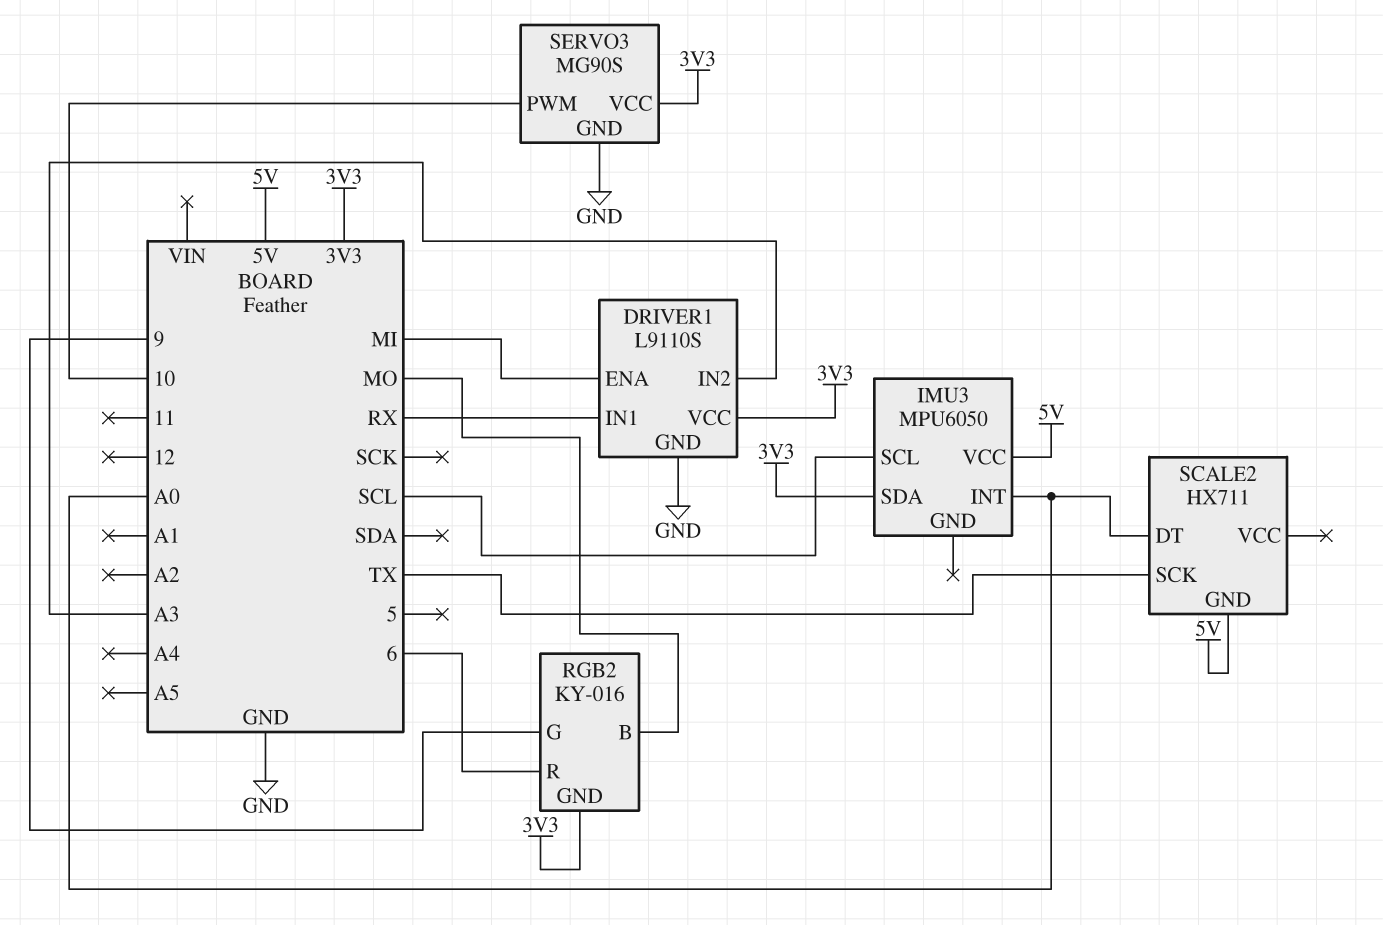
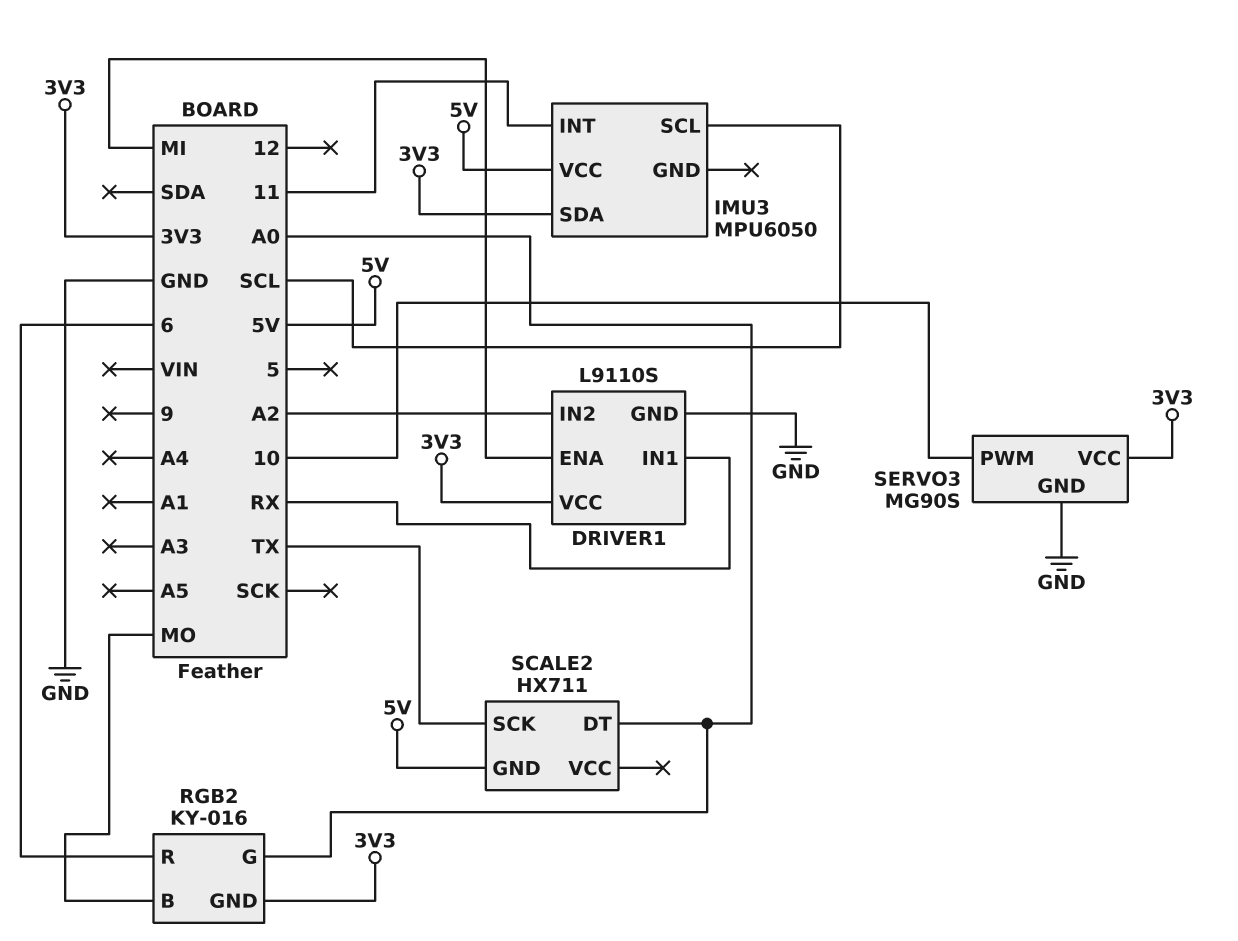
DRIVER1 pin IN2: A3 -> A2
IMU3 pin INT: A0 -> 11
RGB2 pin G: 9 -> A0

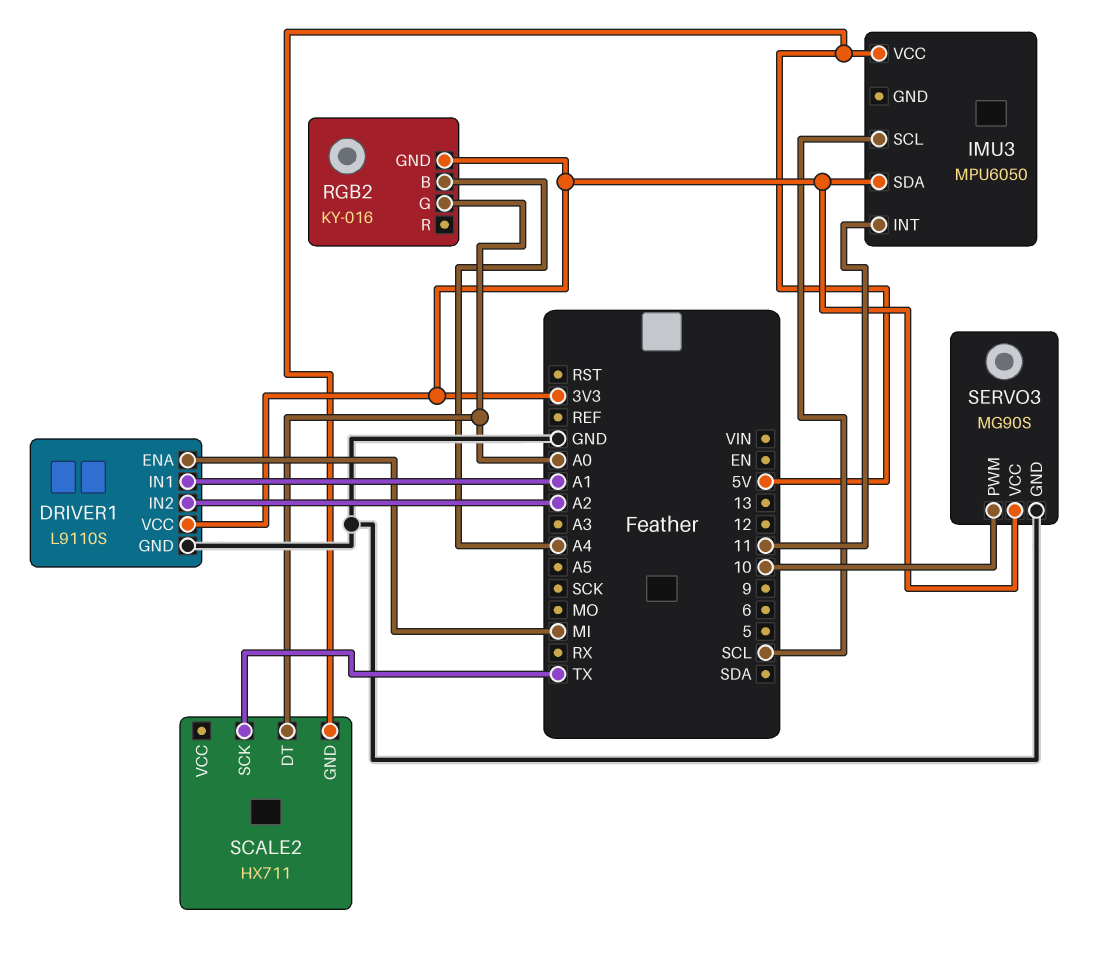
DRIVER1 pin IN1: RX -> A1
RGB2 pin B: MO -> A4
RGB2 pin R: 6 -> none

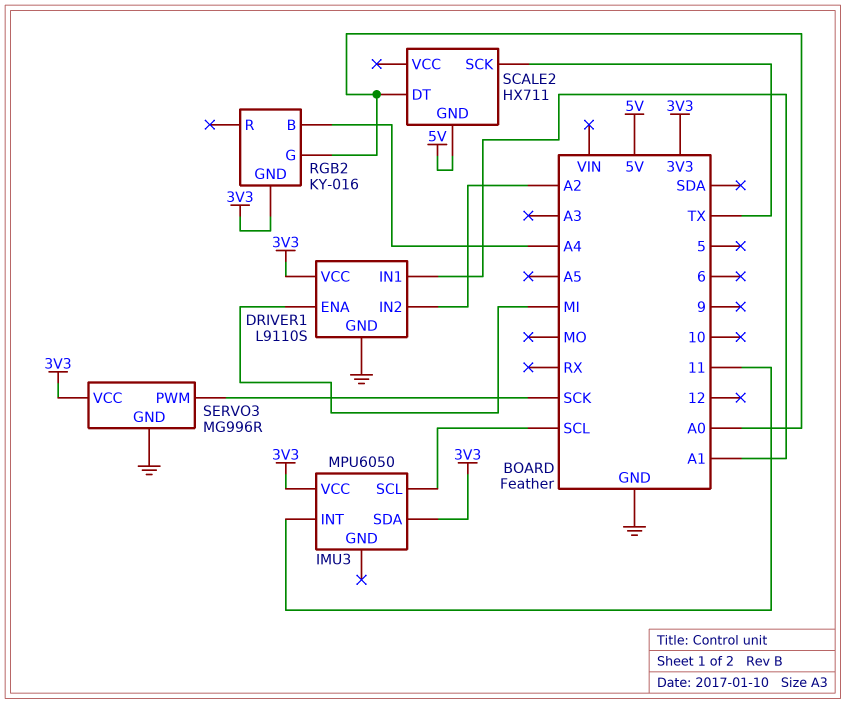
IMU3 pin VCC: 5V -> 3V3
SERVO3: MG90S -> MG996R
SERVO3 pin PWM: 10 -> SCK

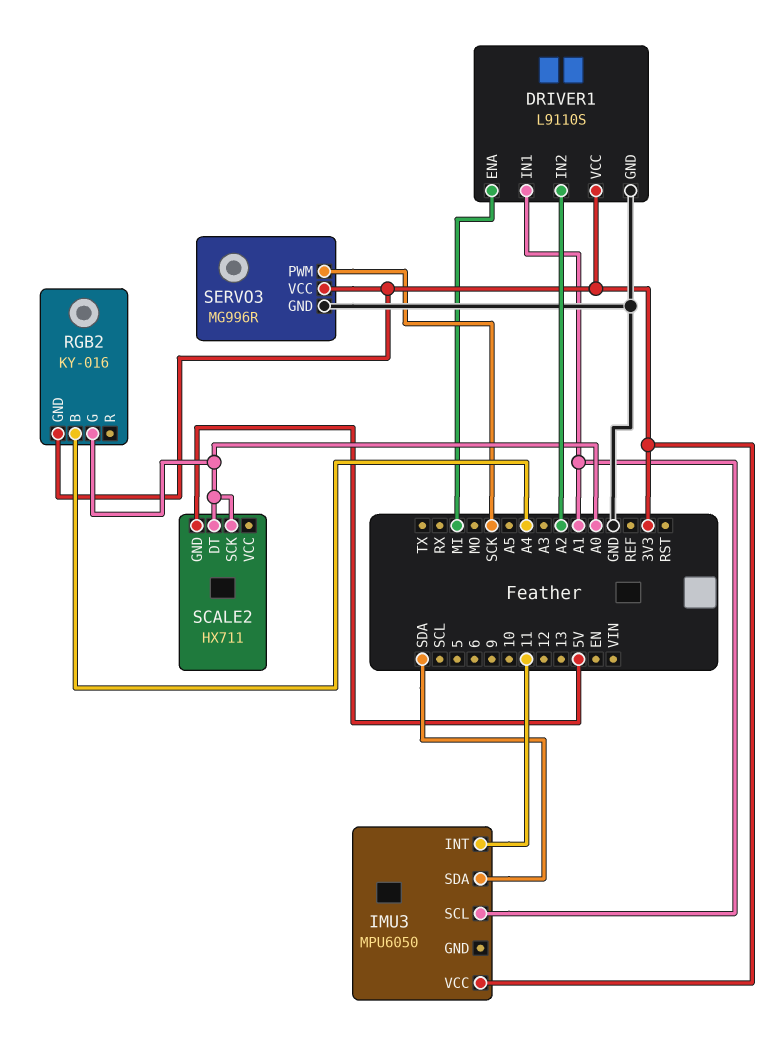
IMU3 pin SCL: SCL -> A1
IMU3 pin SDA: 3V3 -> SDA
SCALE2 pin SCK: TX -> A0

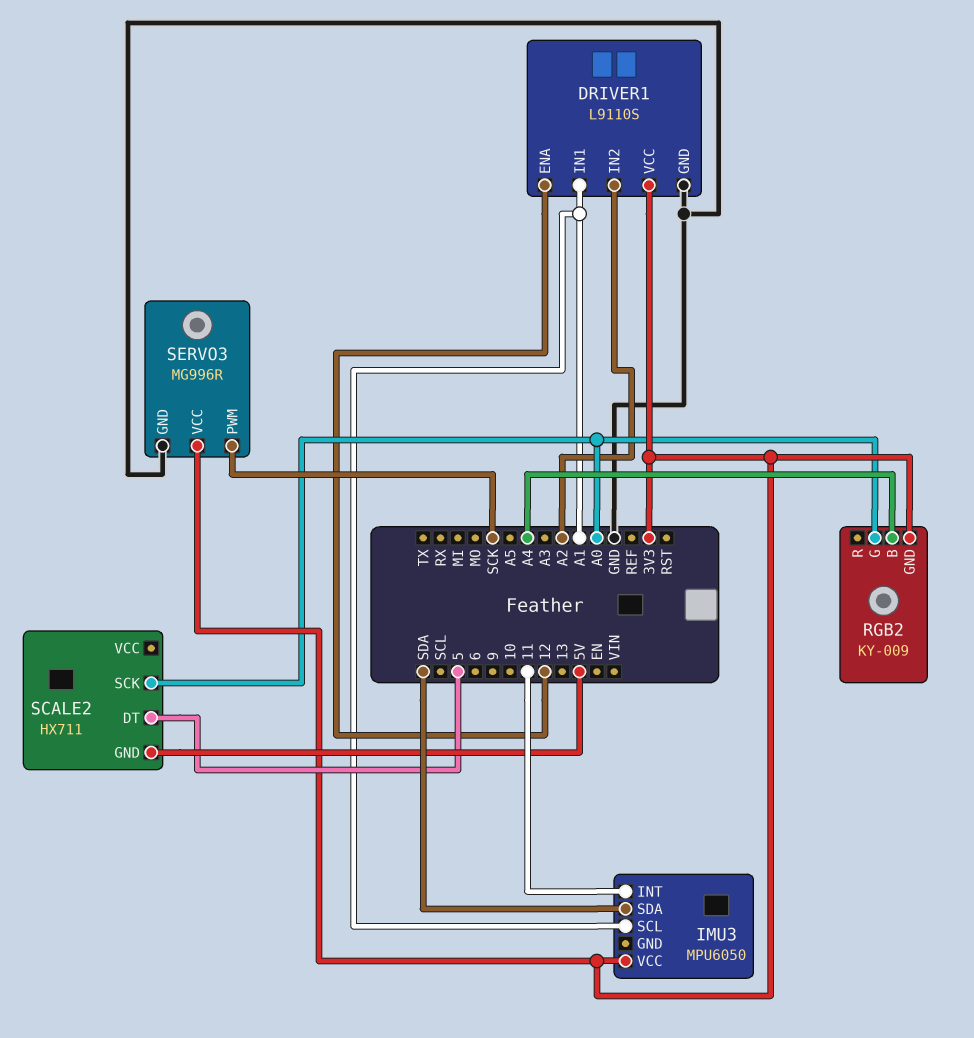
DRIVER1 pin ENA: MI -> 12
RGB2: KY-016 -> KY-009
SCALE2 pin DT: A0 -> 5

